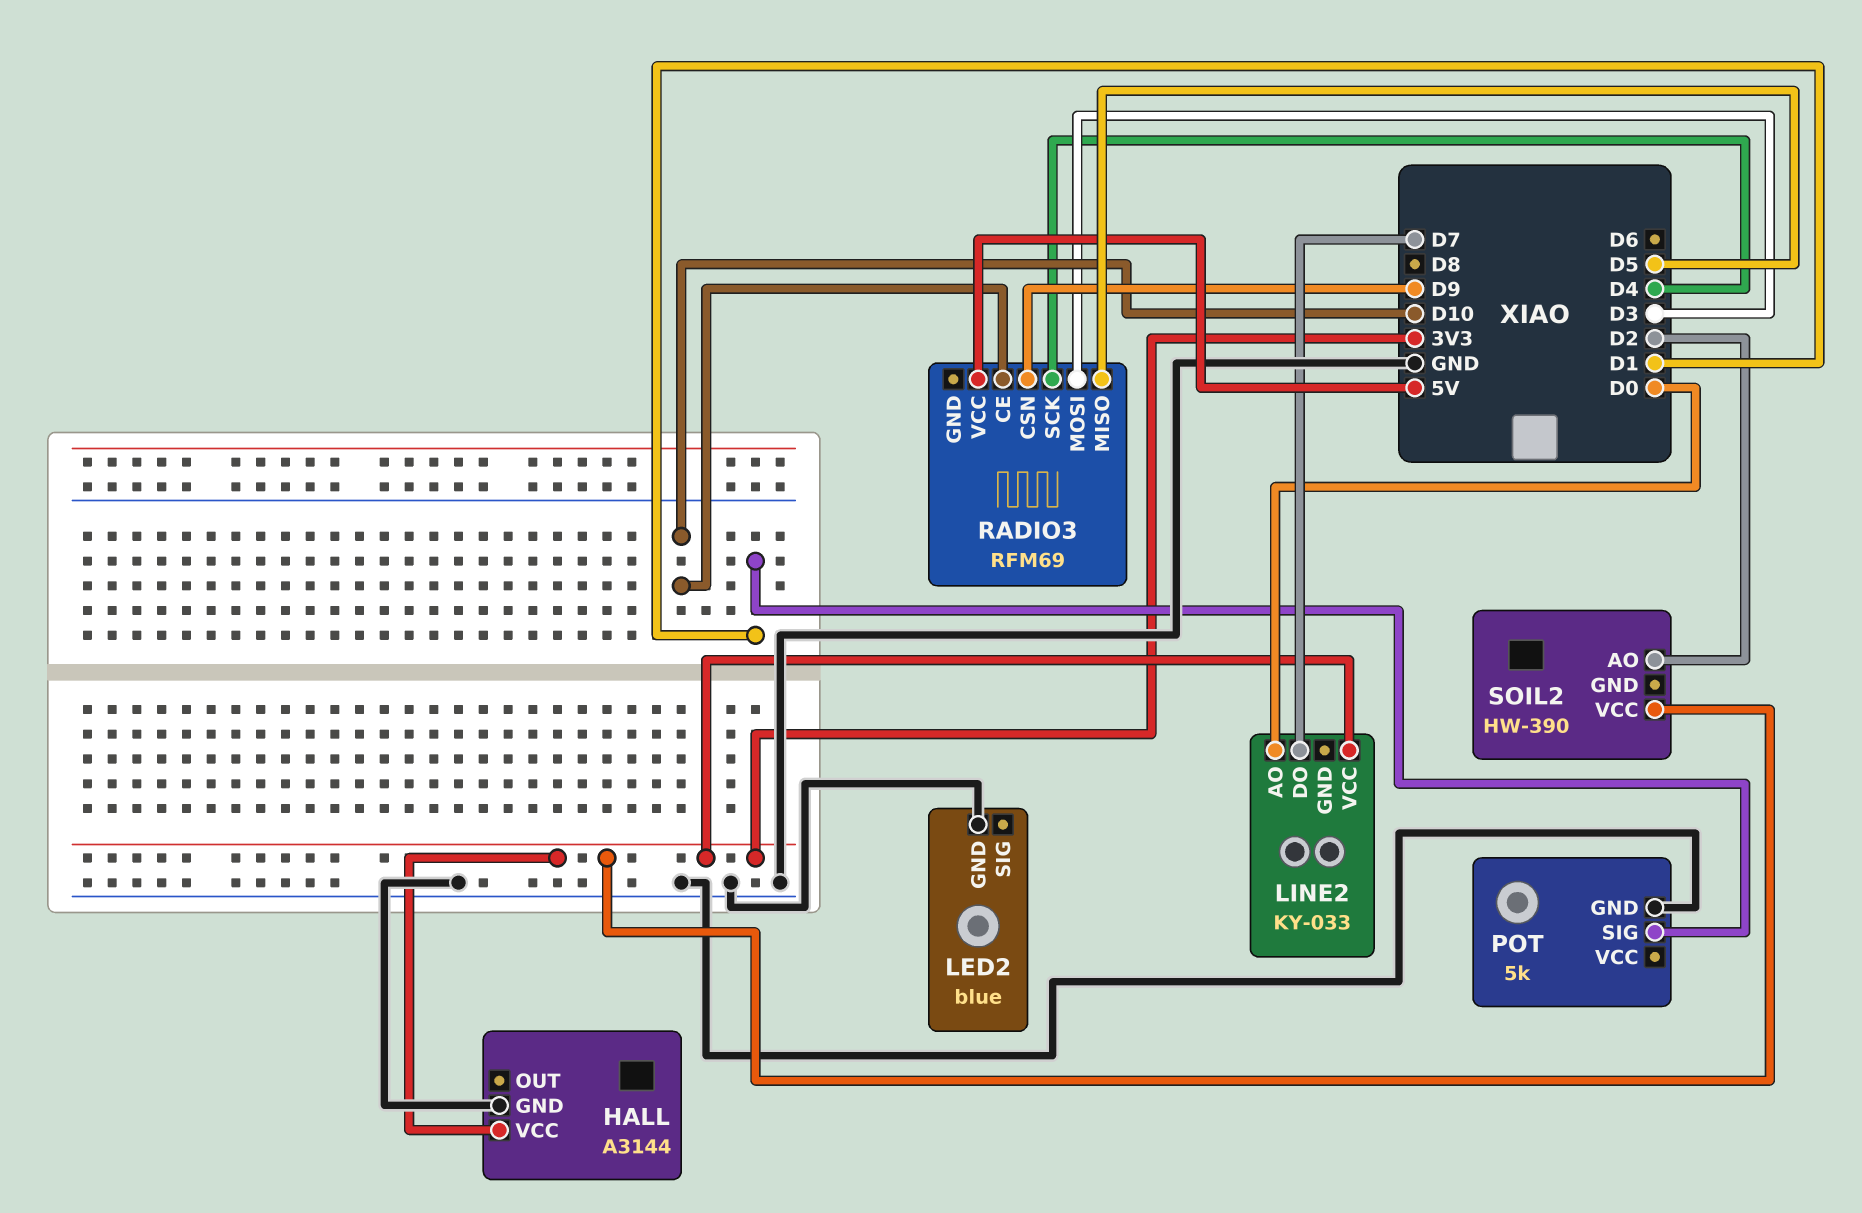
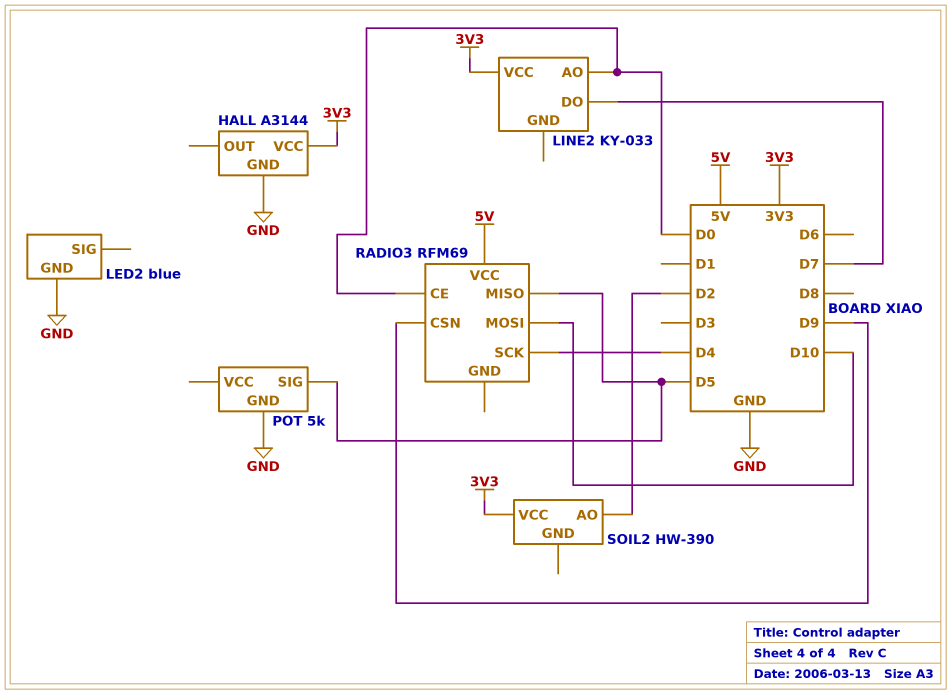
POT pin SIG: D1 -> D5
RADIO3 pin CE: D10 -> D0
RADIO3 pin MOSI: D3 -> D10

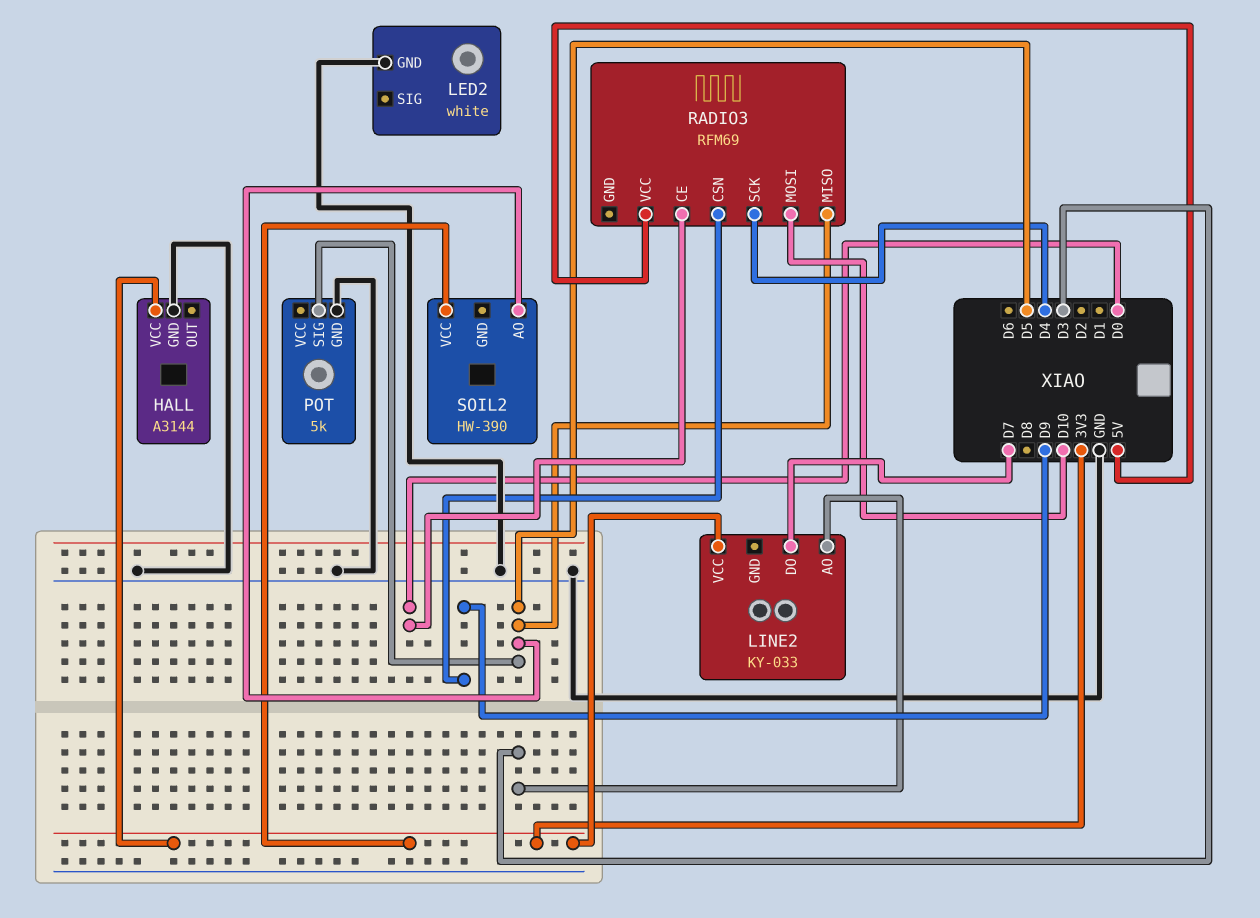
LED2: blue -> white
LINE2 pin AO: D0 -> D3
SOIL2 pin AO: D2 -> D5

